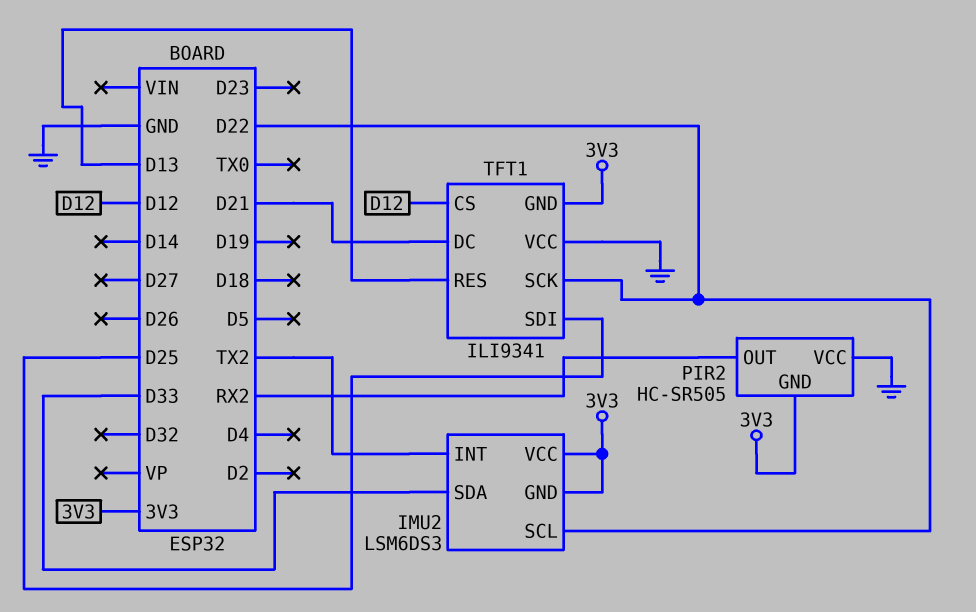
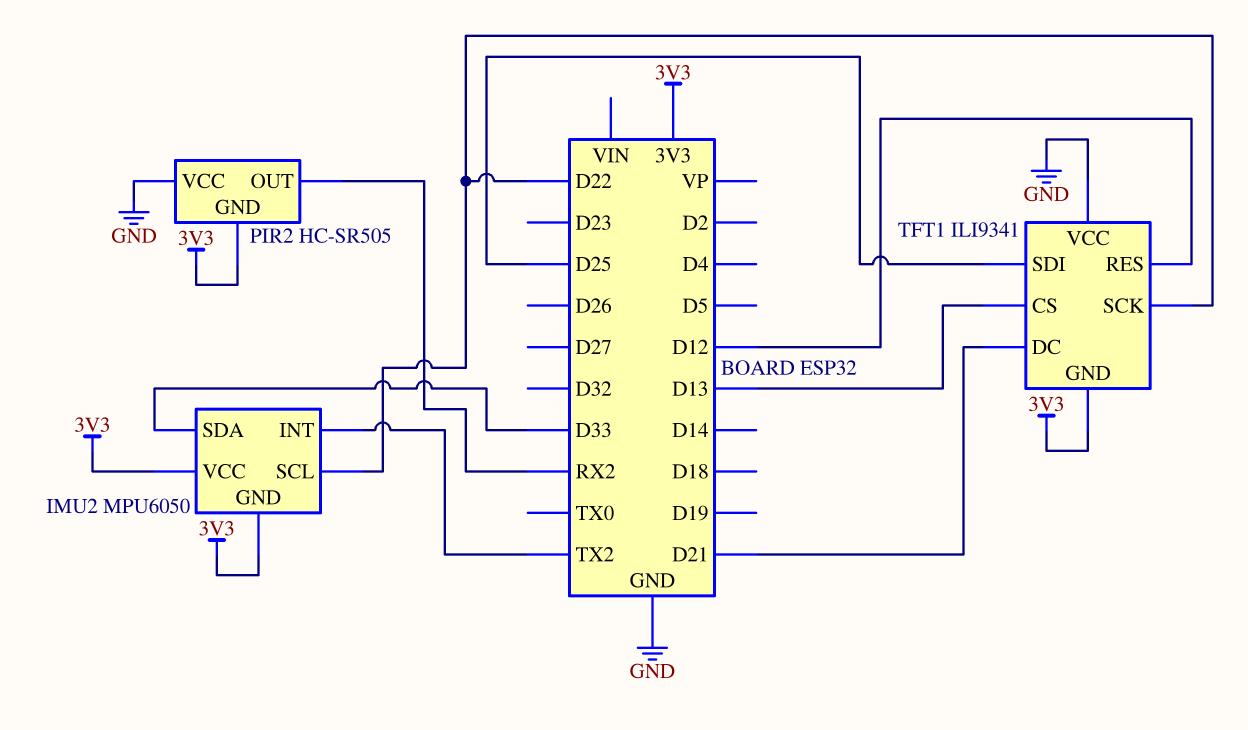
IMU2: LSM6DS3 -> MPU6050
TFT1 pin CS: D12 -> D13
TFT1 pin RES: D13 -> D12

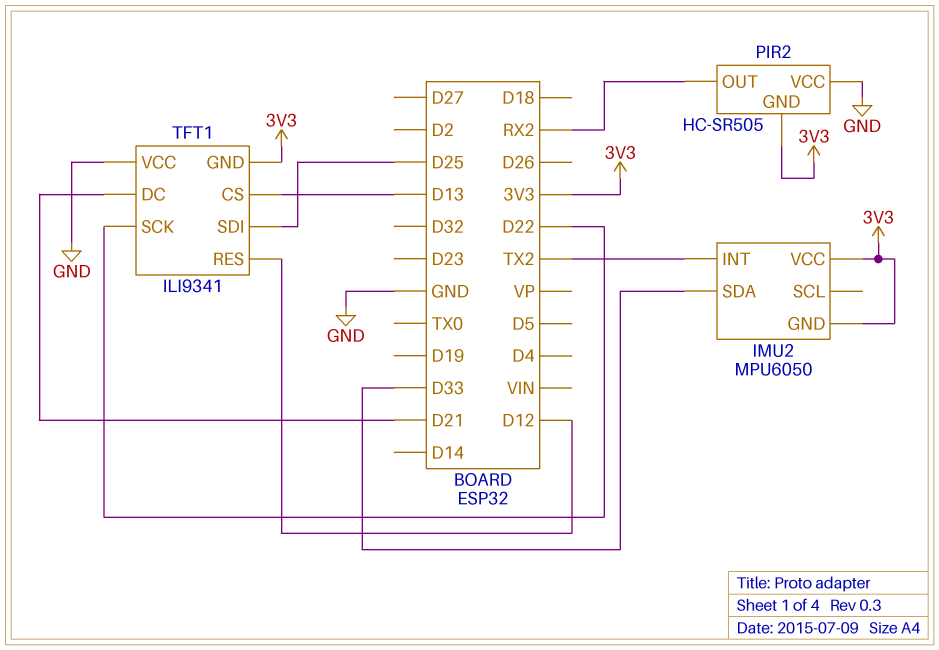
IMU2 pin SCL: D22 -> none

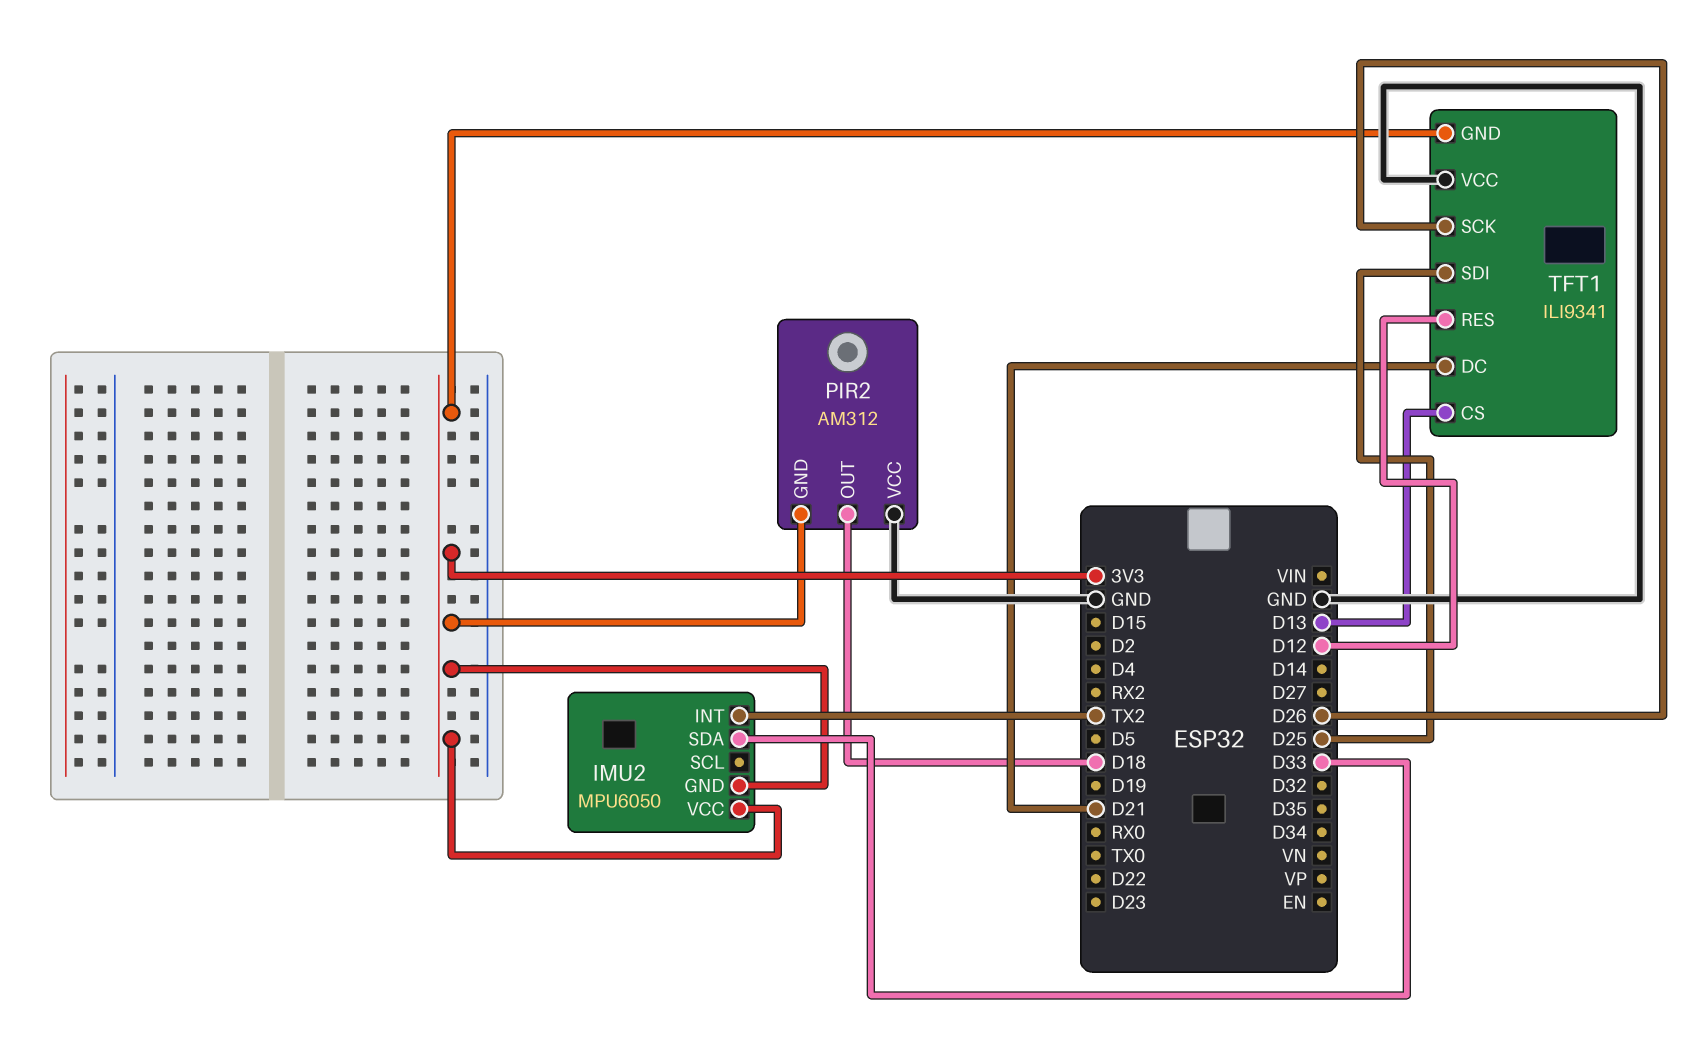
PIR2: HC-SR505 -> AM312
PIR2 pin OUT: RX2 -> D18
TFT1 pin SCK: D22 -> D26

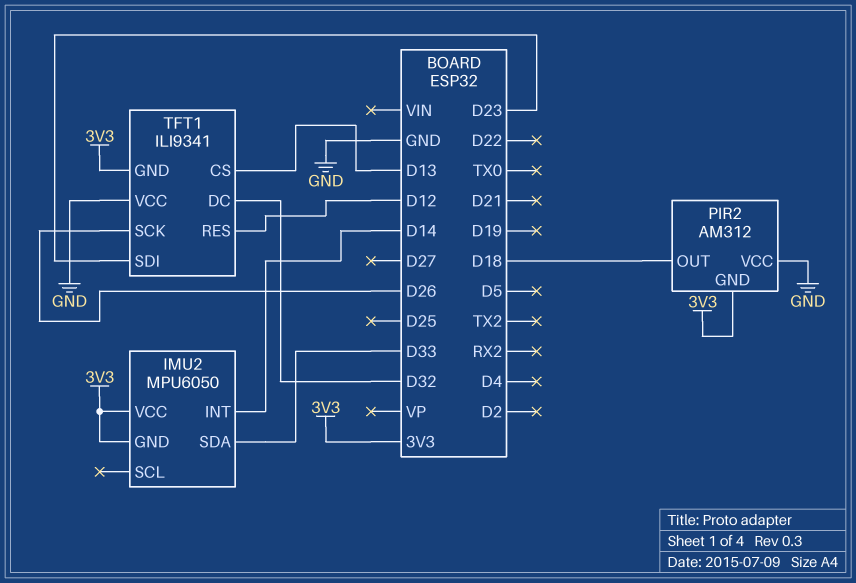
IMU2 pin INT: TX2 -> D14
TFT1 pin DC: D21 -> D32
TFT1 pin SDI: D25 -> D23

